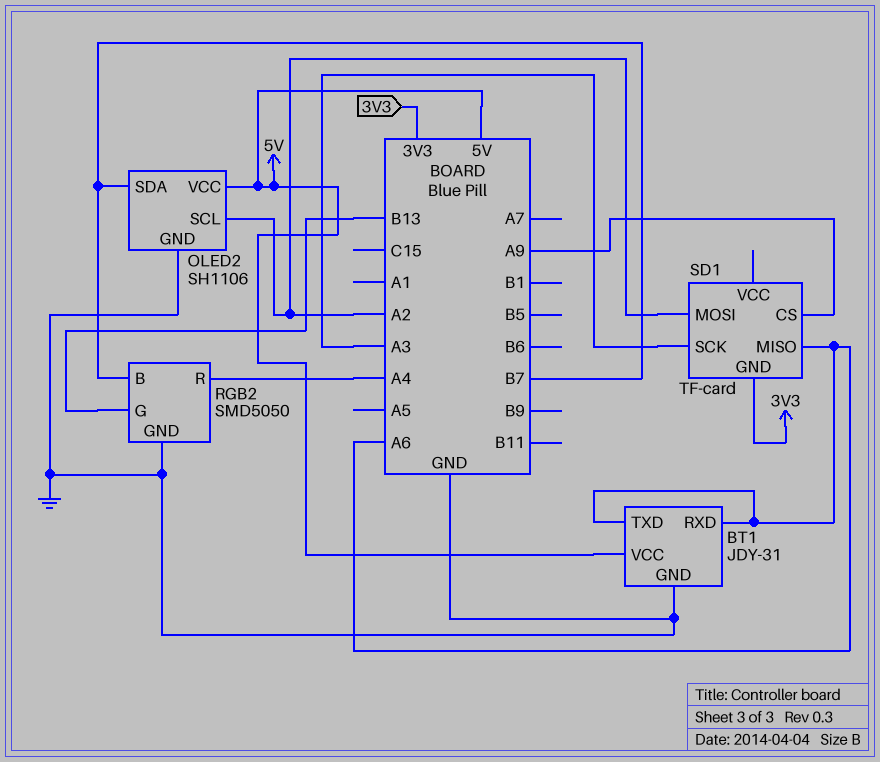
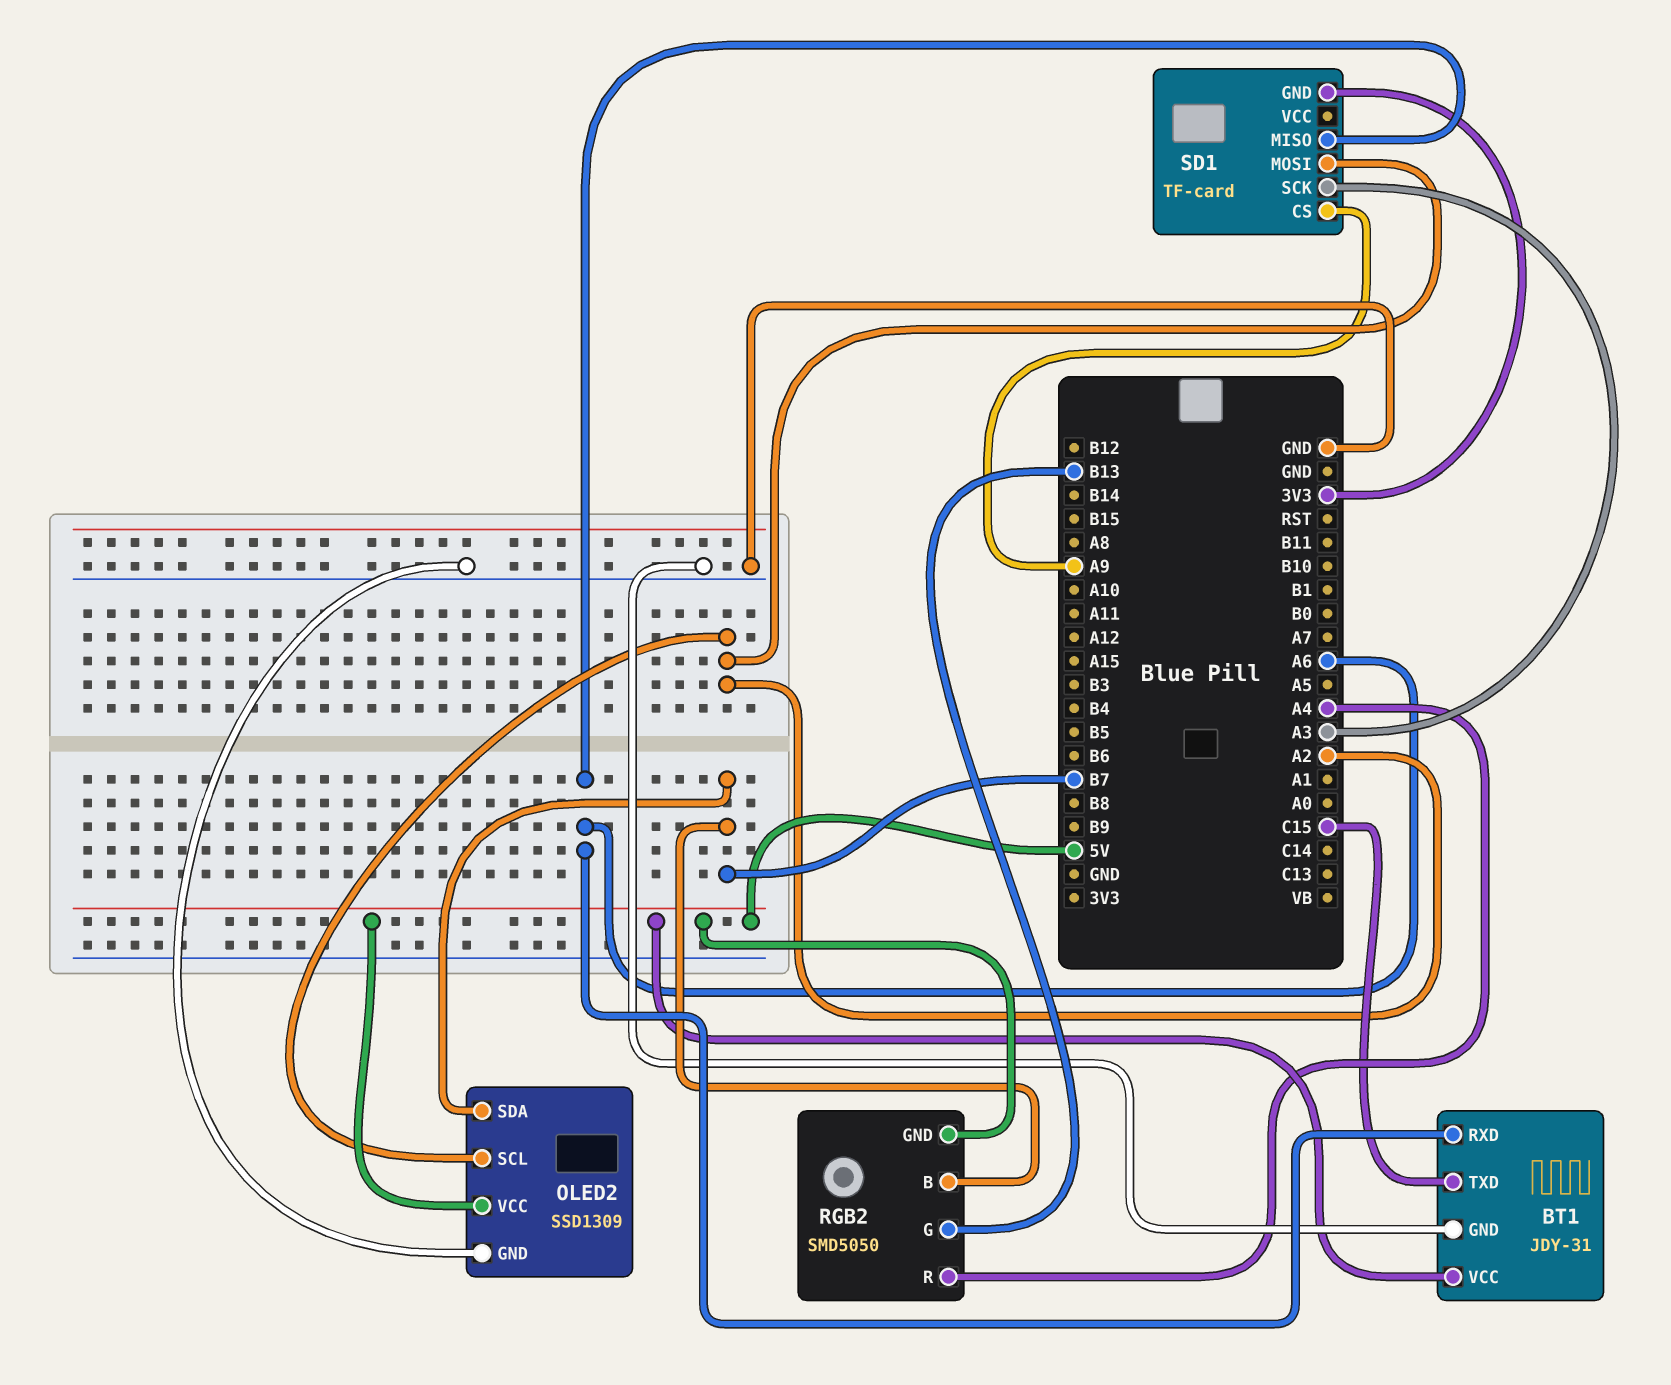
BT1 pin TXD: A6 -> C15
OLED2: SH1106 -> SSD1309
RGB2 pin GND: GND -> 5V

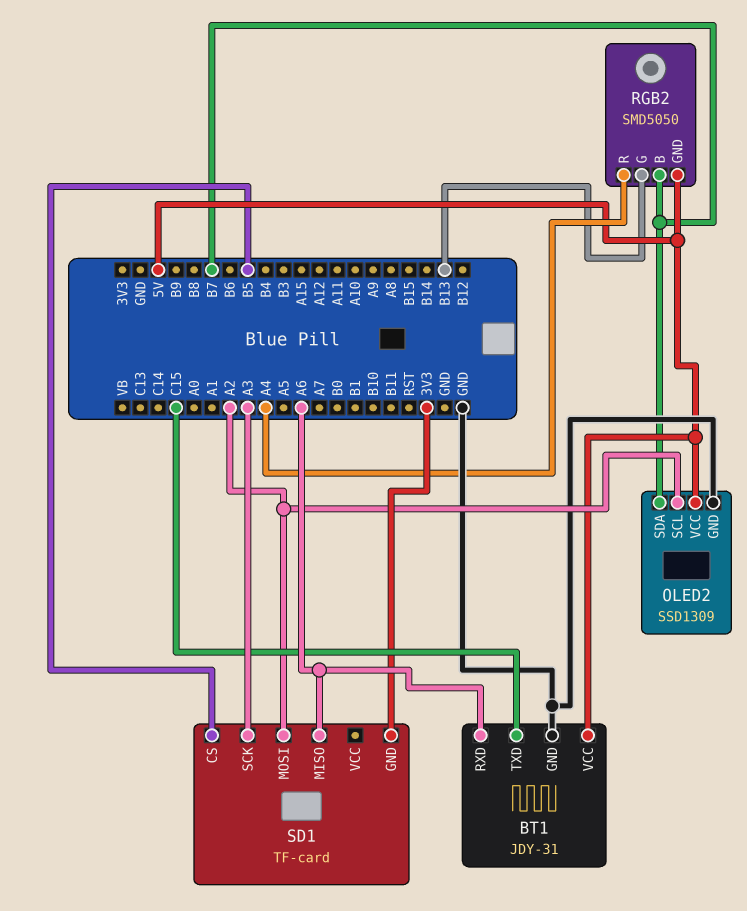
SD1 pin CS: A9 -> B5

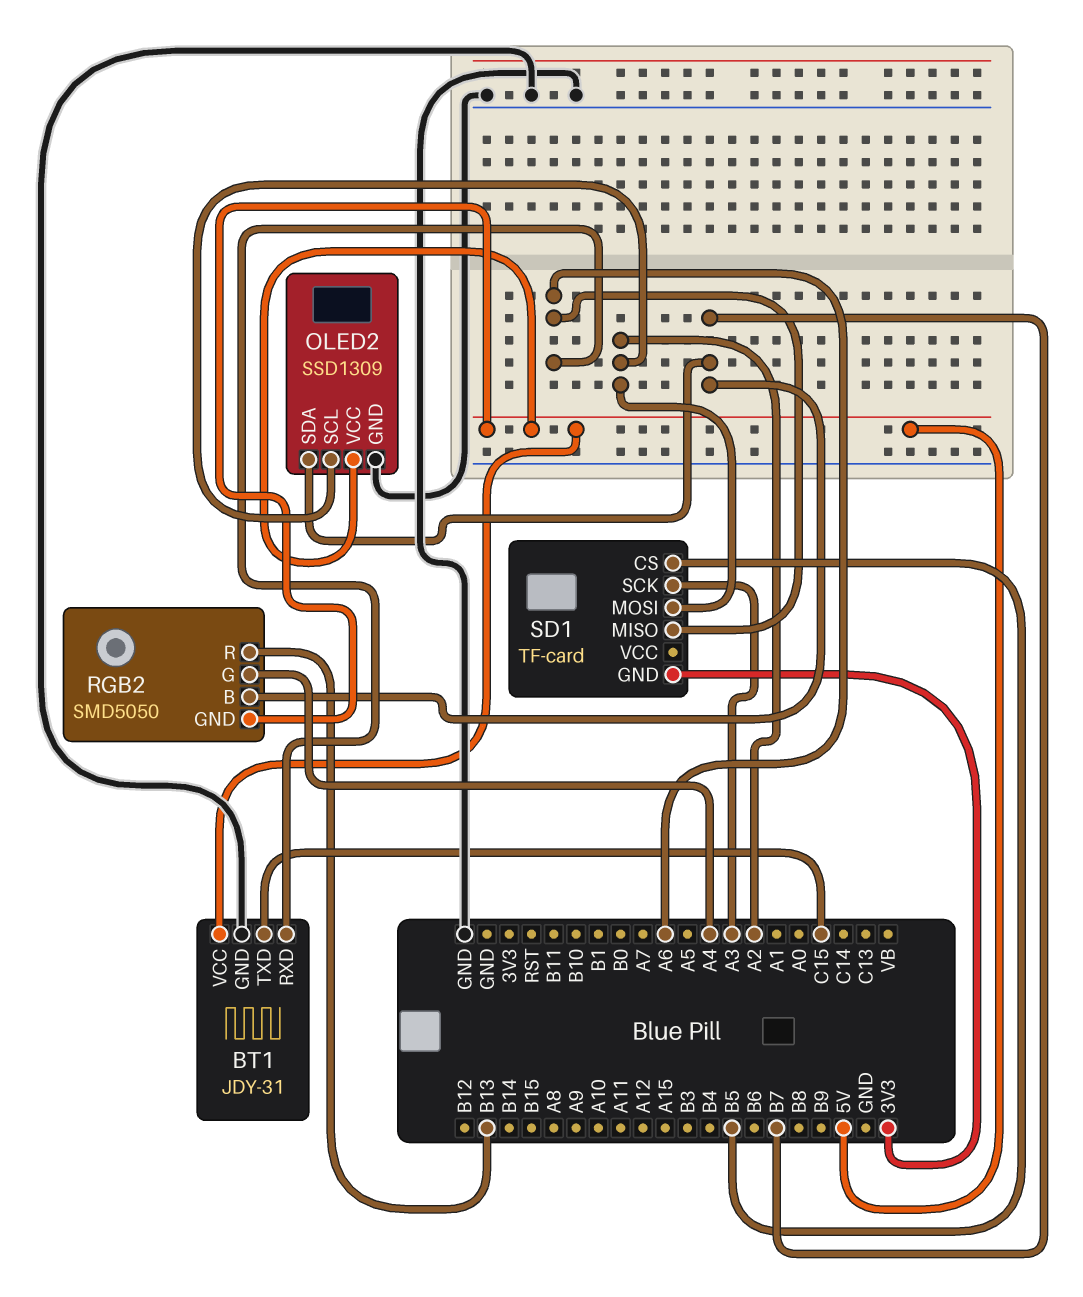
RGB2 pin G: B13 -> A4
RGB2 pin R: A4 -> B13

